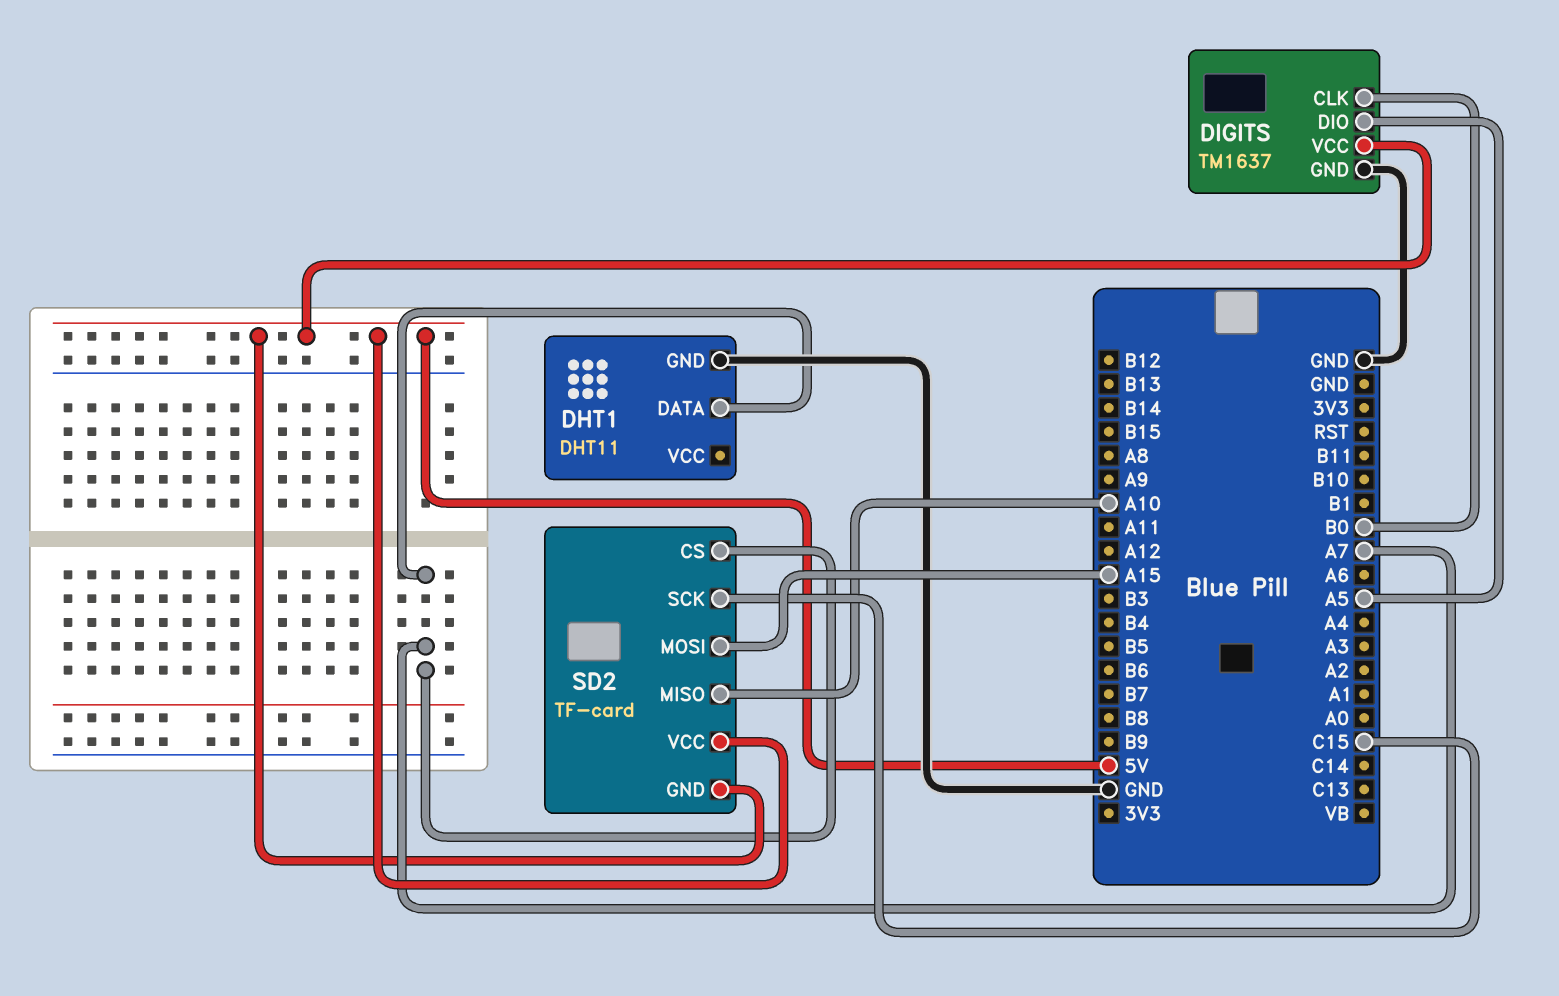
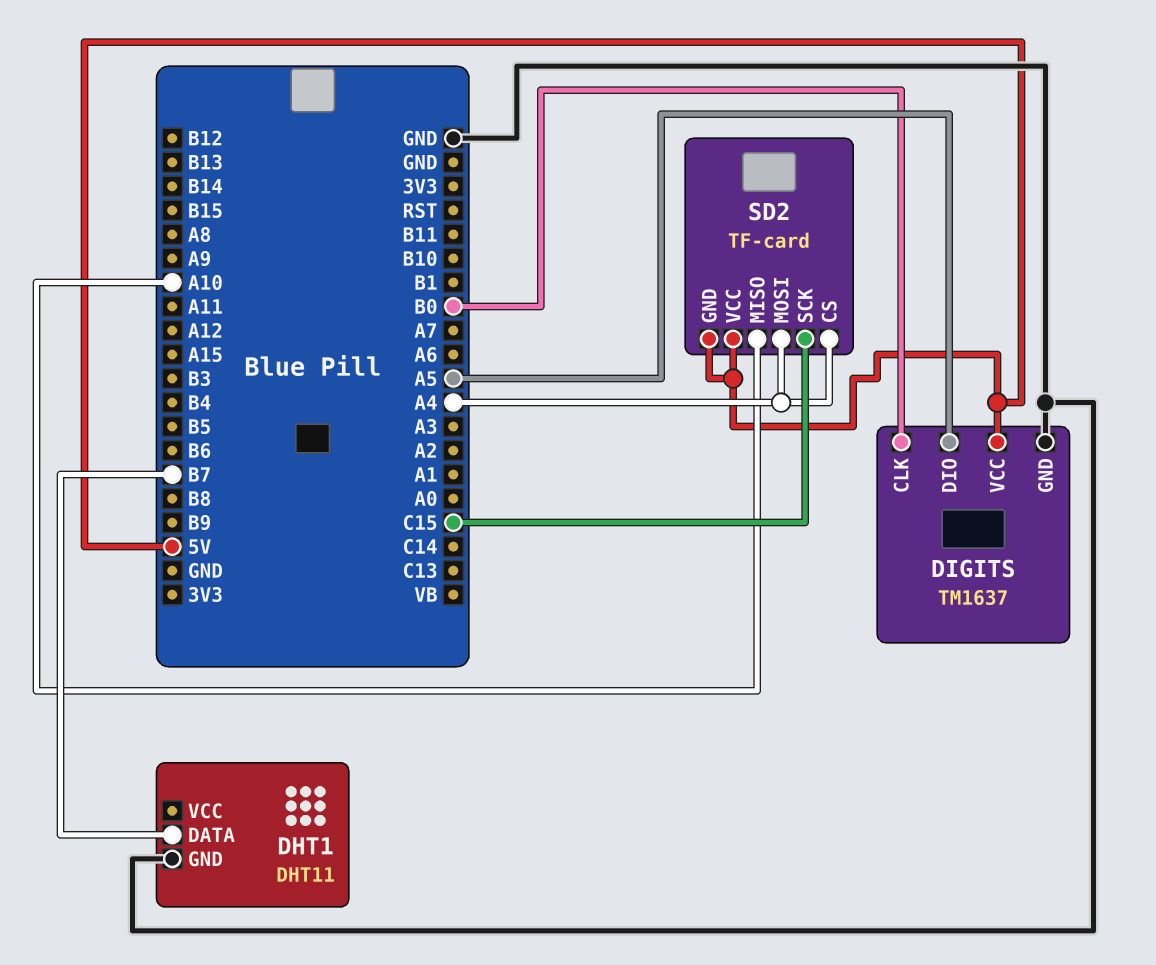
DHT1 pin DATA: A7 -> B7
SD2 pin CS: A7 -> A4
SD2 pin MOSI: A15 -> A4

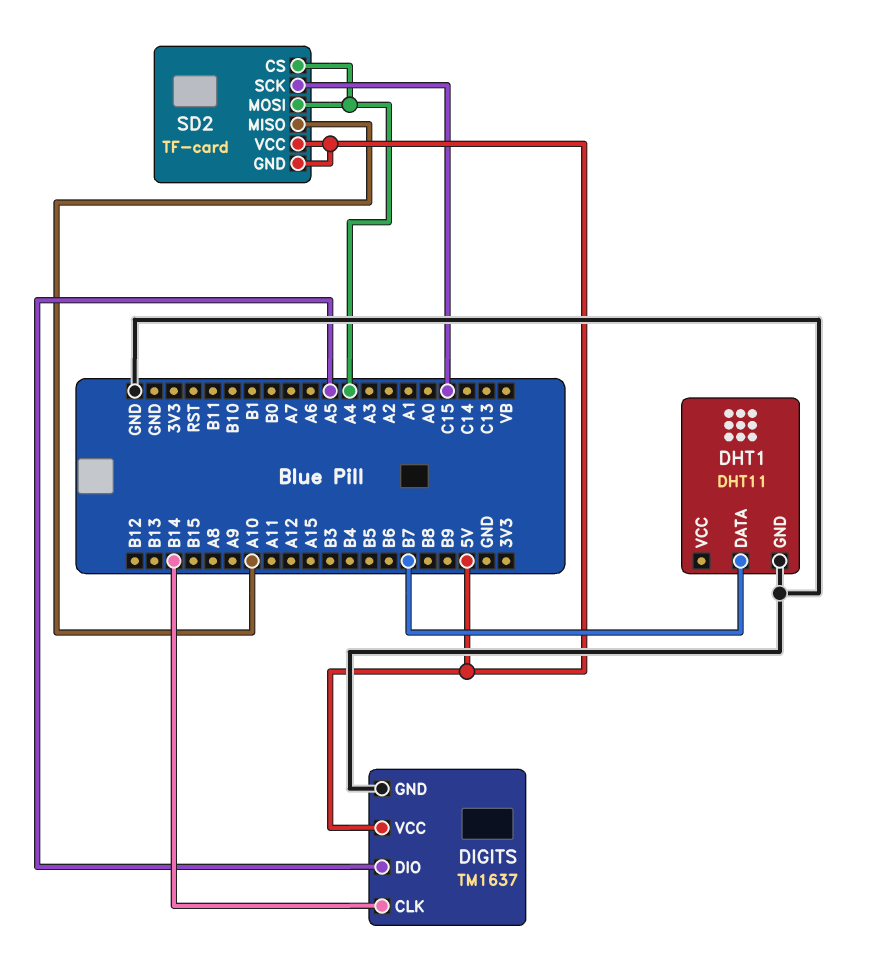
DIGITS pin CLK: B0 -> B14

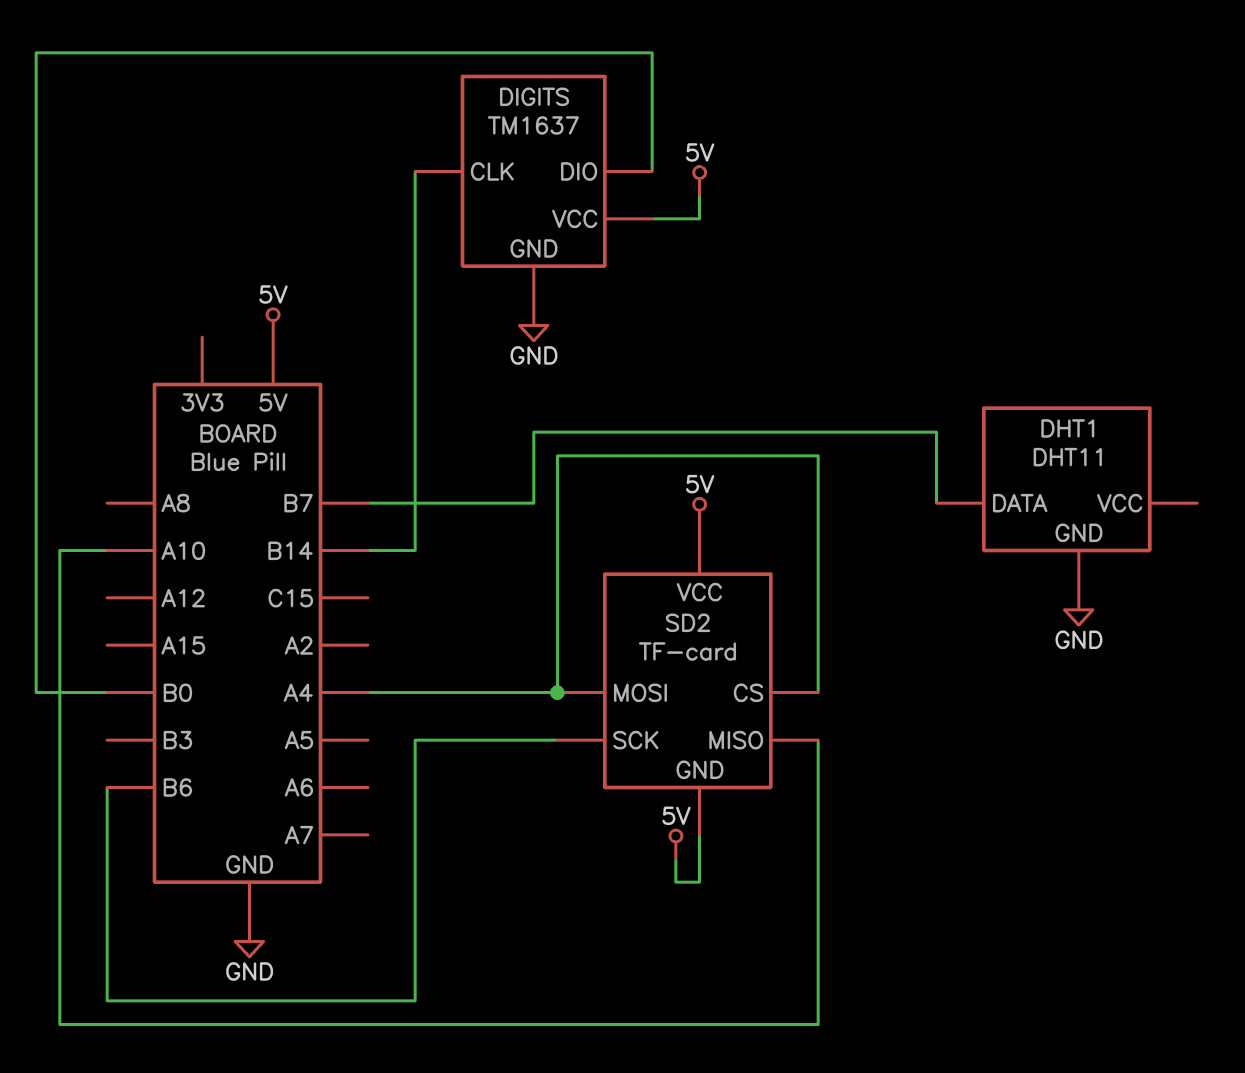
DIGITS pin DIO: A5 -> B0
SD2 pin SCK: C15 -> B6

